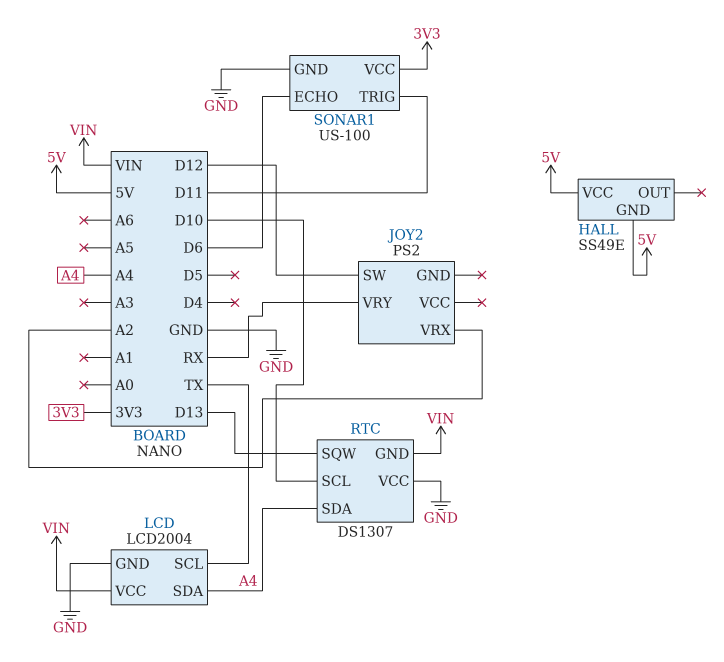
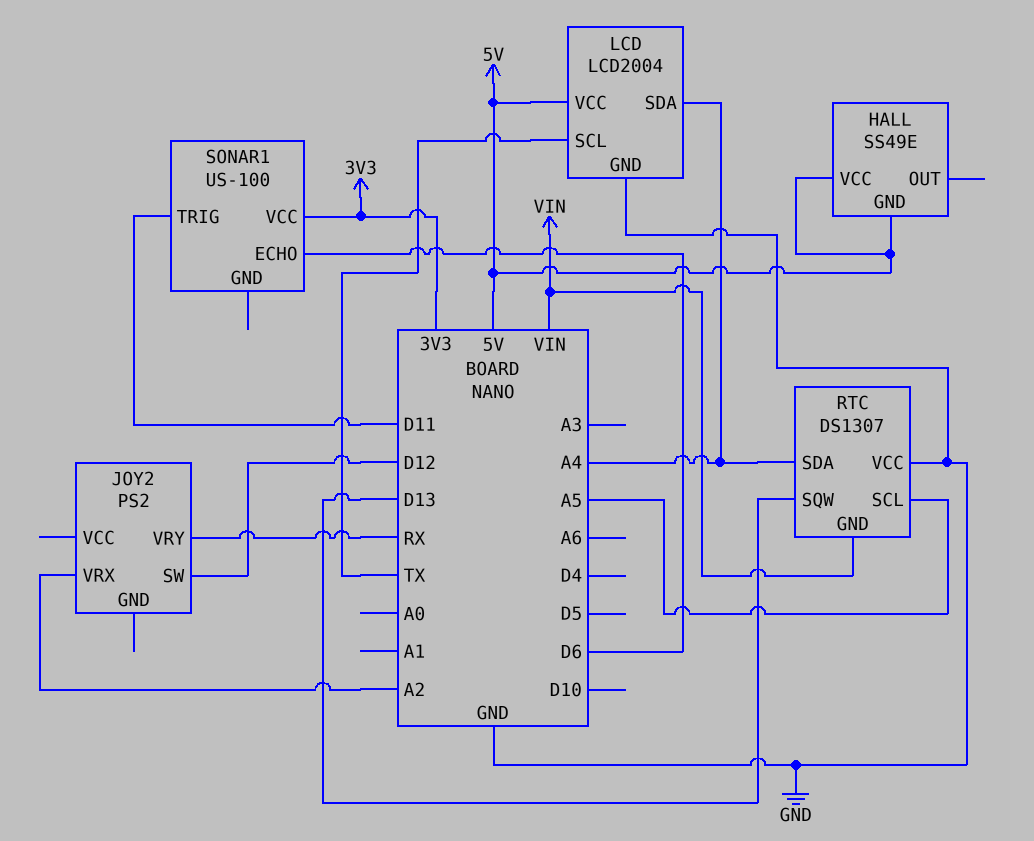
LCD pin VCC: VIN -> 5V
RTC pin SCL: D10 -> A5
SONAR1 pin GND: GND -> none

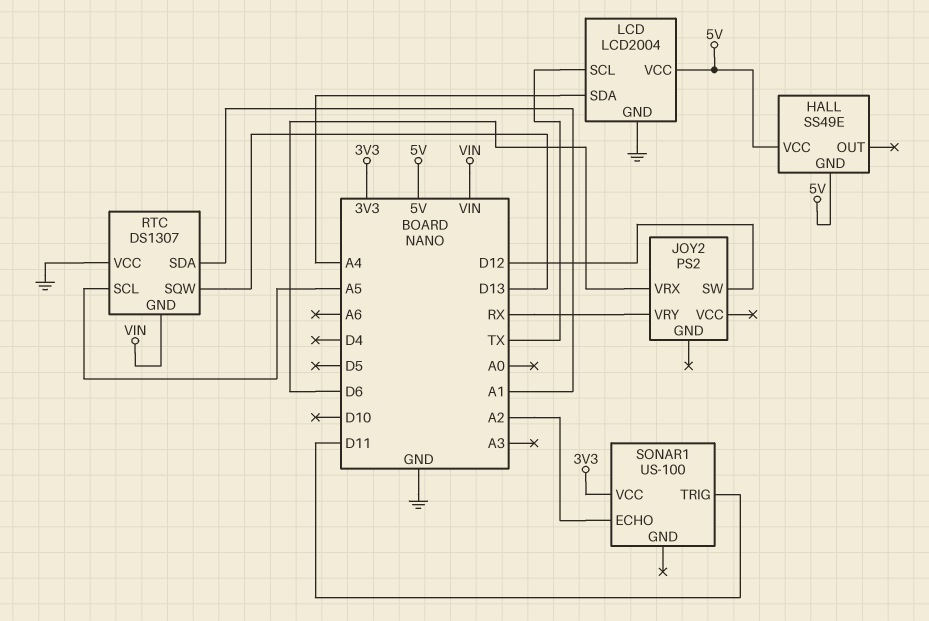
JOY2 pin VRX: A2 -> D6
RTC pin SDA: A4 -> A1
SONAR1 pin ECHO: D6 -> A2

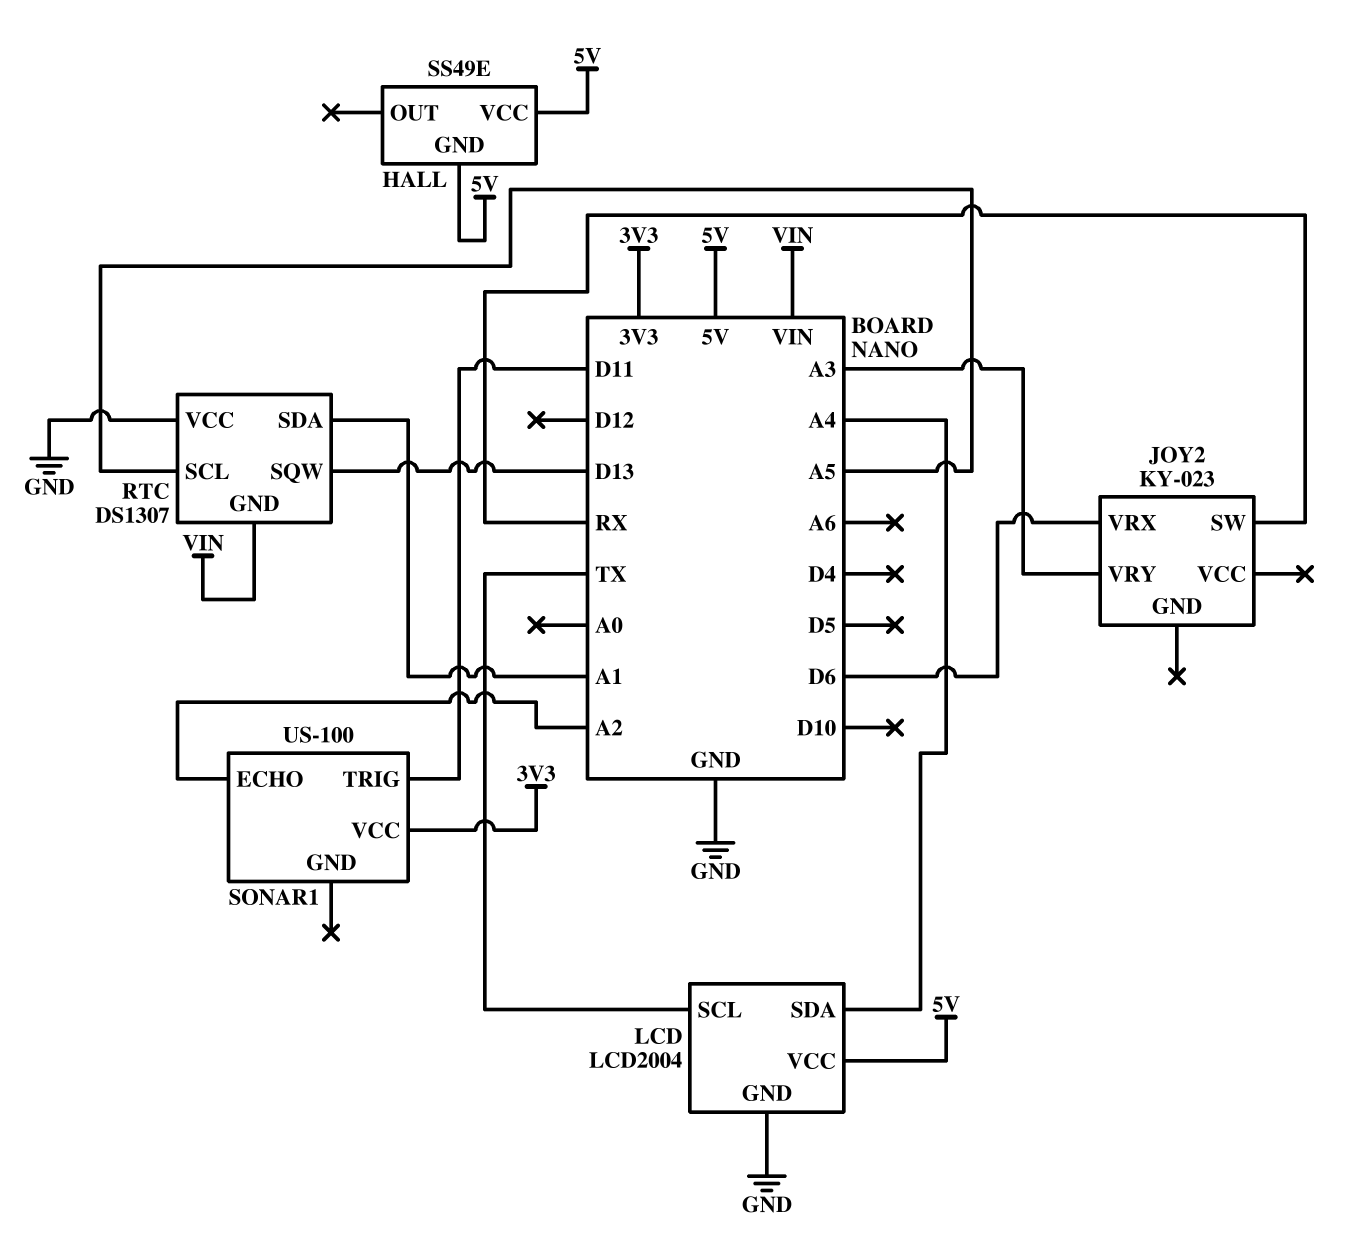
JOY2: PS2 -> KY-023
JOY2 pin SW: D12 -> RX
JOY2 pin VRY: RX -> A3

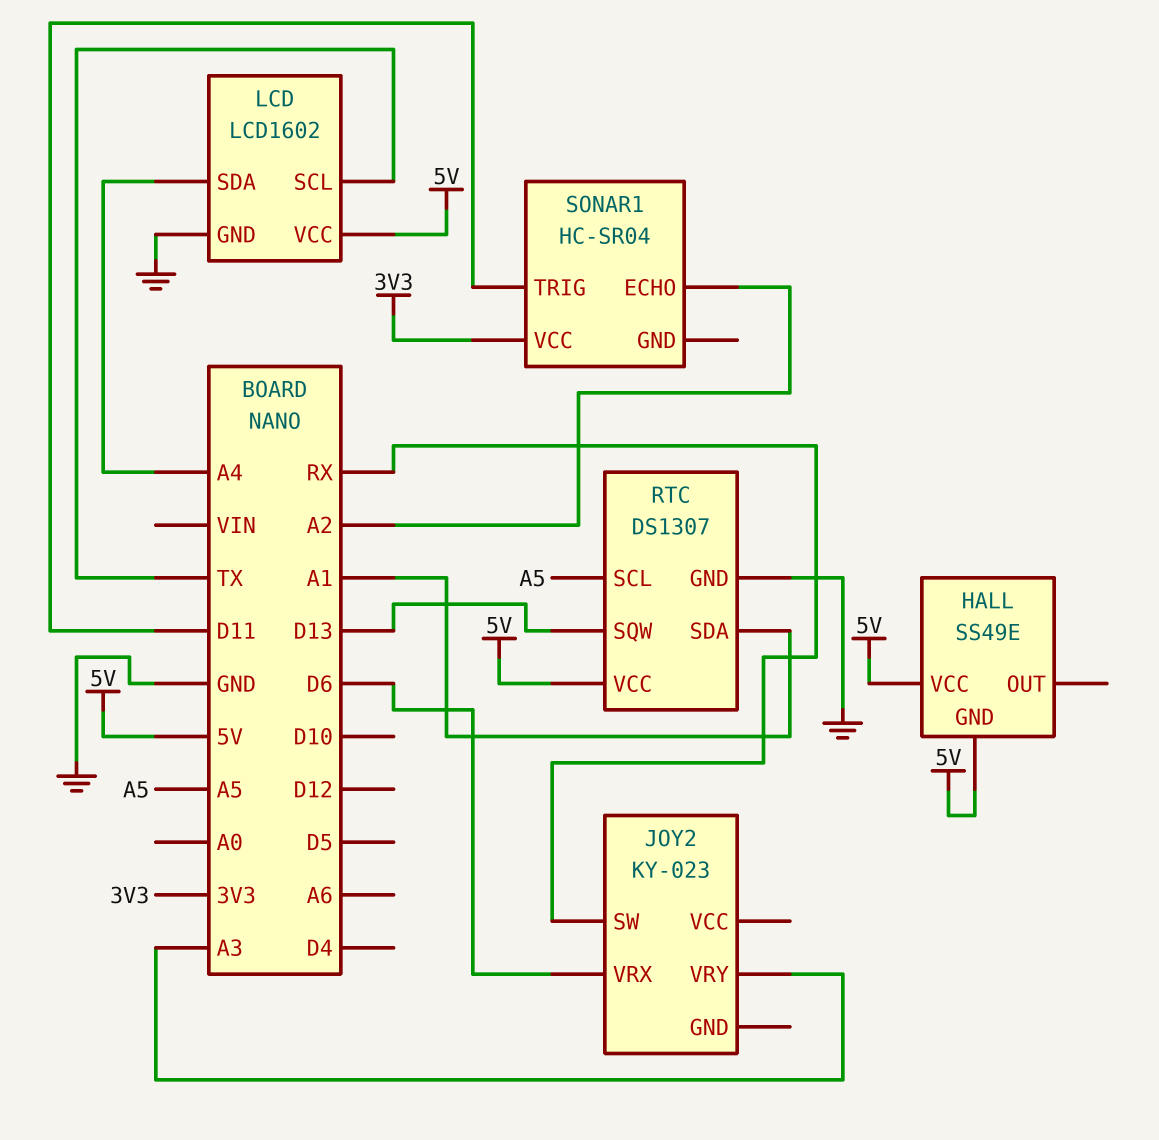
LCD: LCD2004 -> LCD1602
RTC pin GND: VIN -> GND
RTC pin VCC: GND -> 5V
SONAR1: US-100 -> HC-SR04

